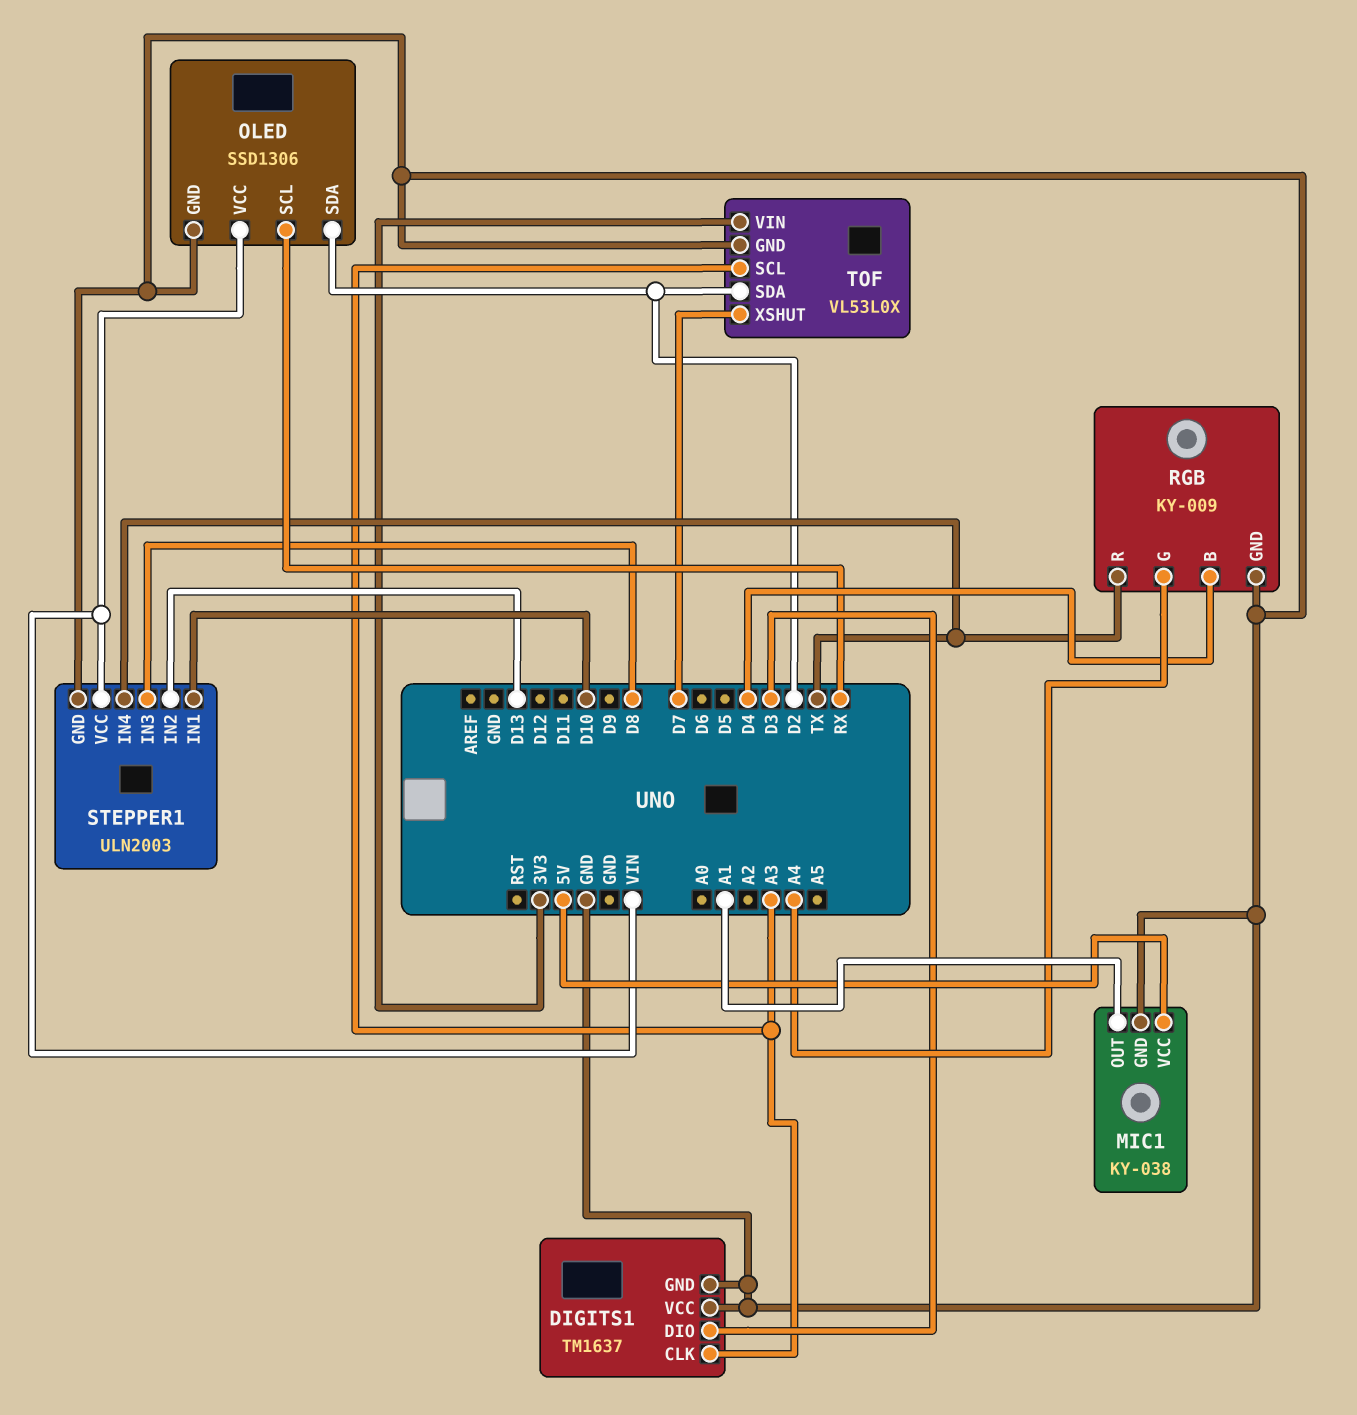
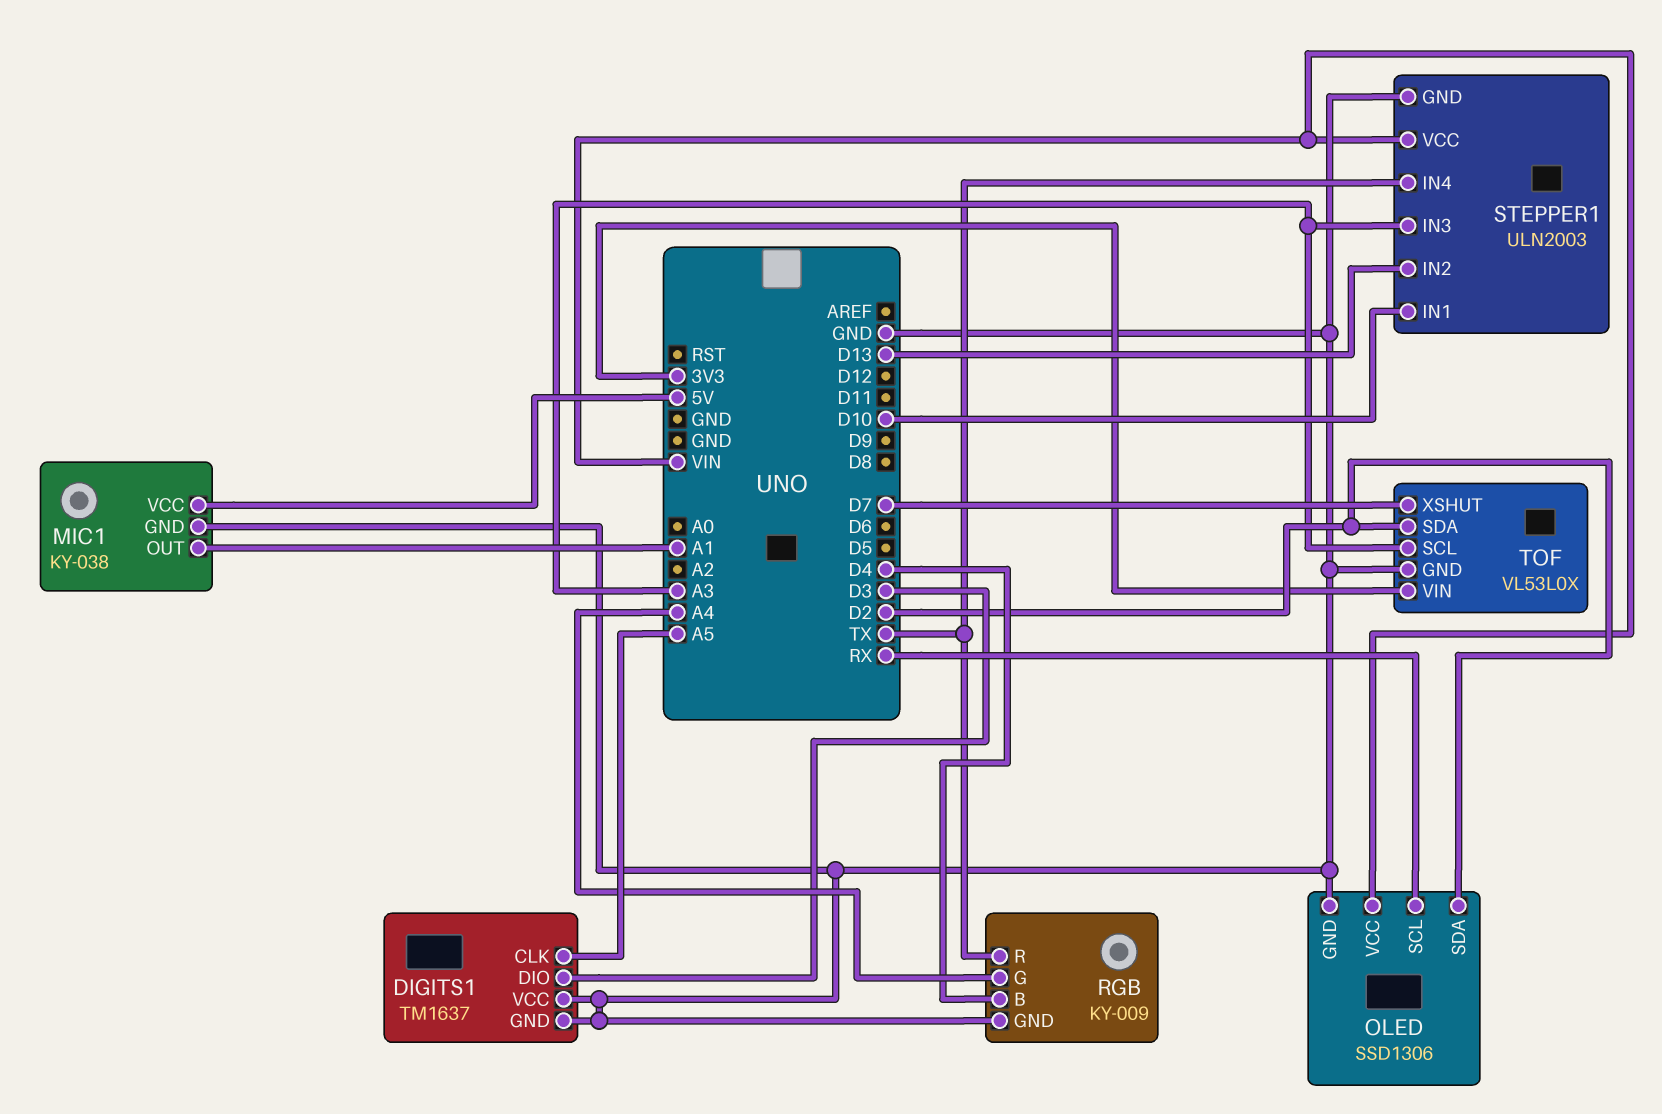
DIGITS1 pin CLK: A3 -> A5
STEPPER1 pin IN3: D8 -> A3

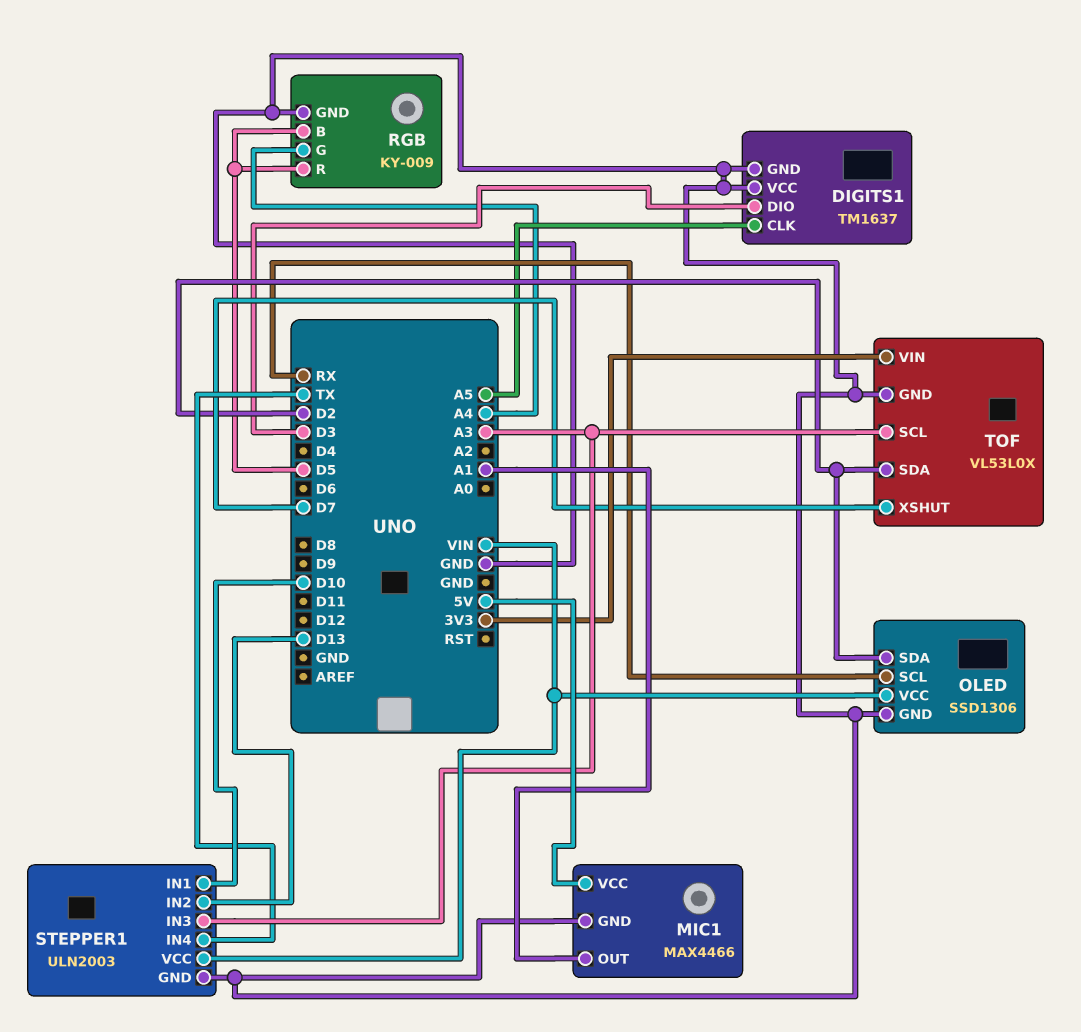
MIC1: KY-038 -> MAX4466
RGB pin B: D4 -> D5
RGB pin R: TX -> D5

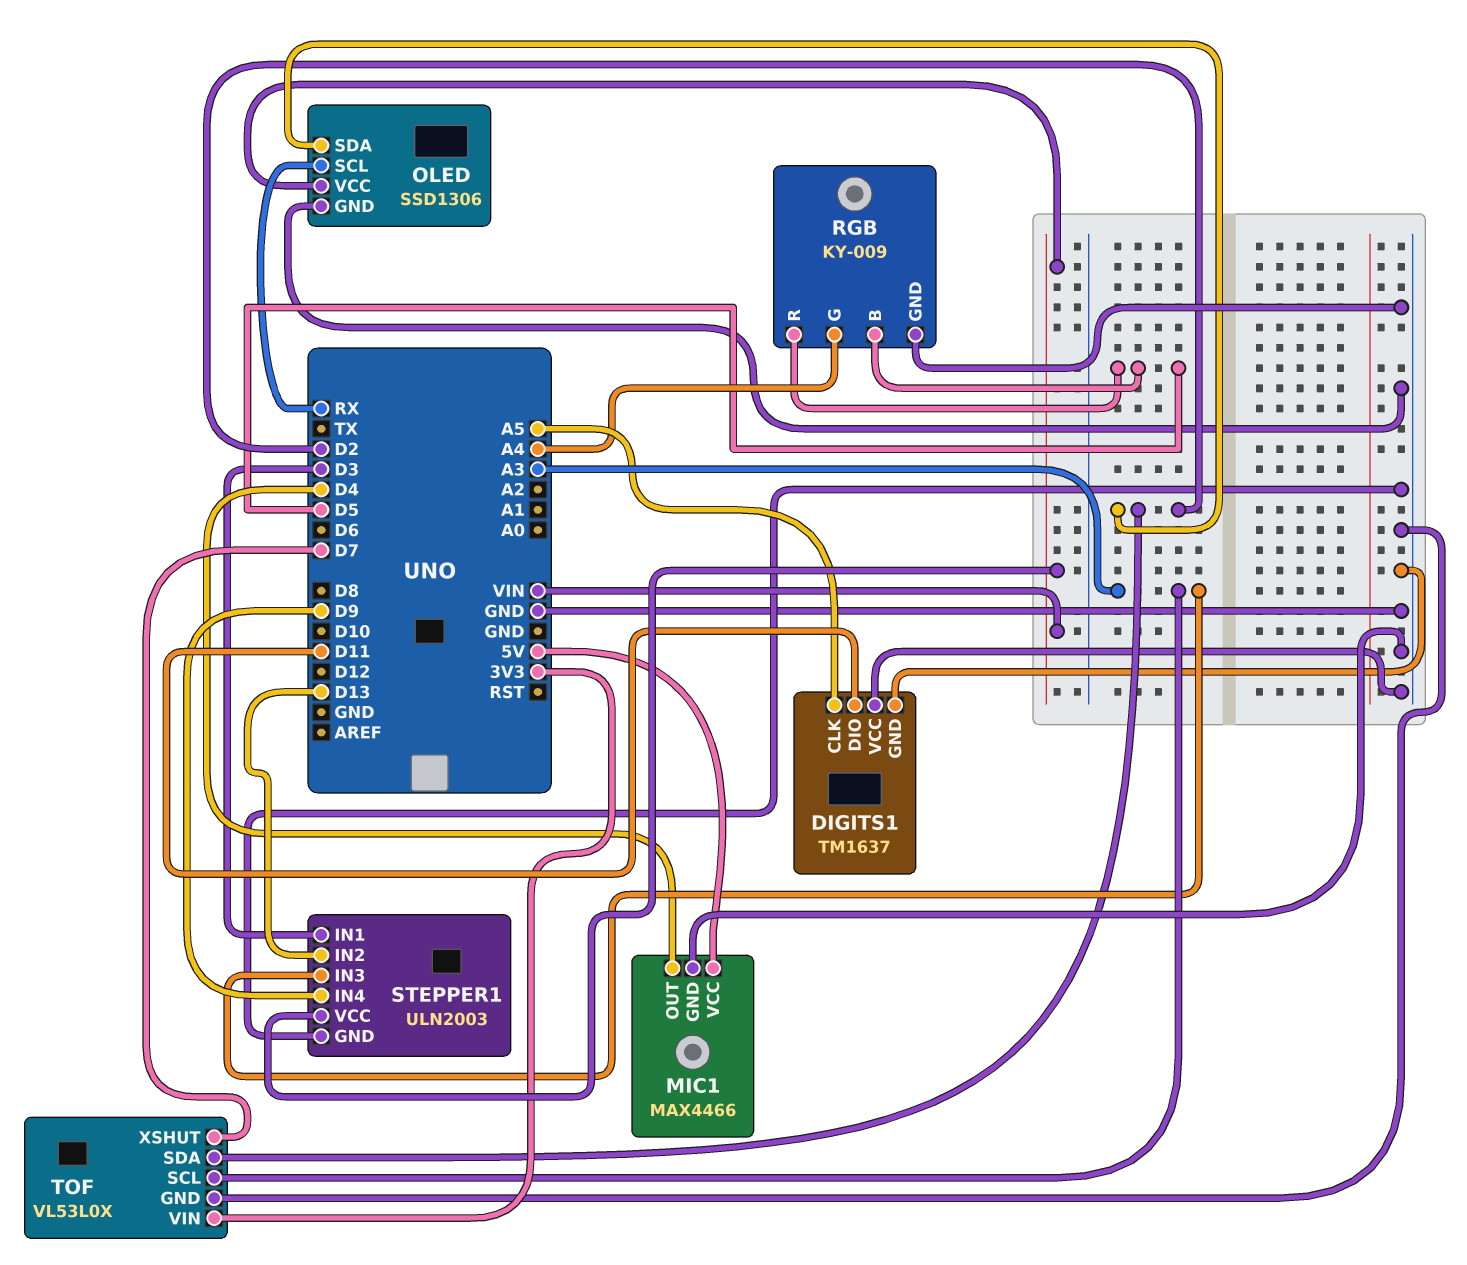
DIGITS1 pin DIO: D3 -> D11
MIC1 pin OUT: A1 -> D4
STEPPER1 pin IN1: D10 -> D3
STEPPER1 pin IN4: TX -> D9

